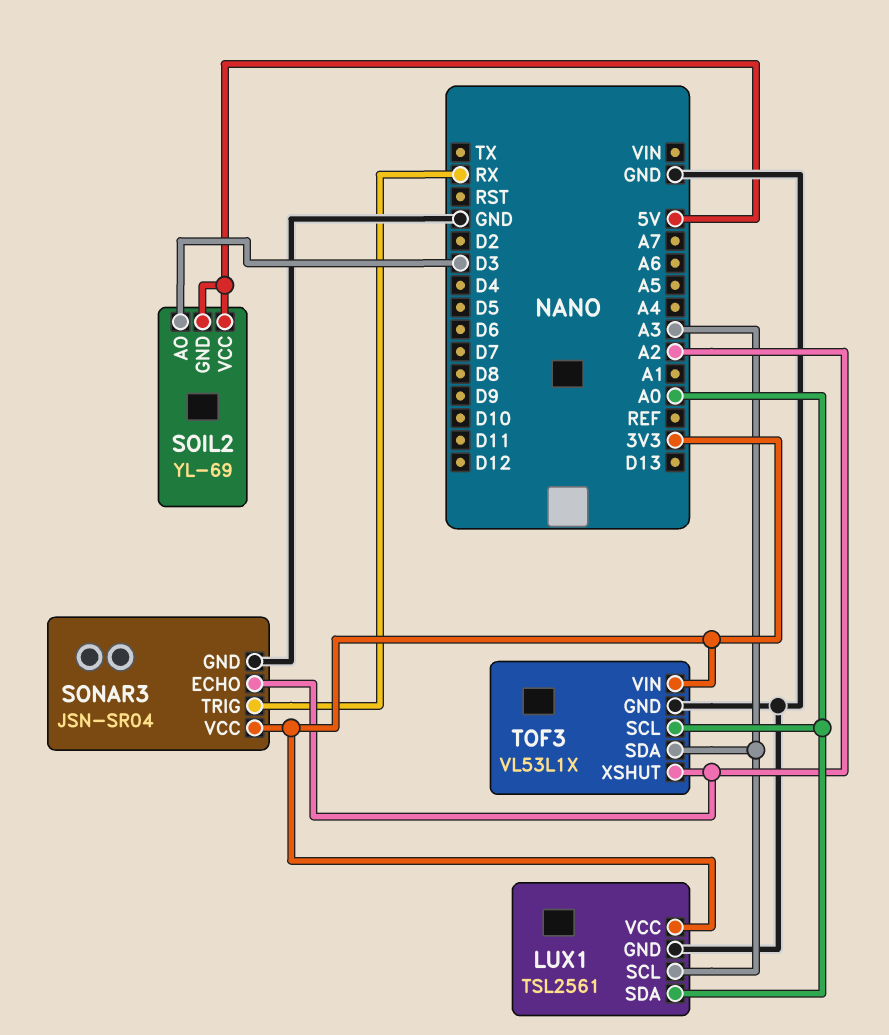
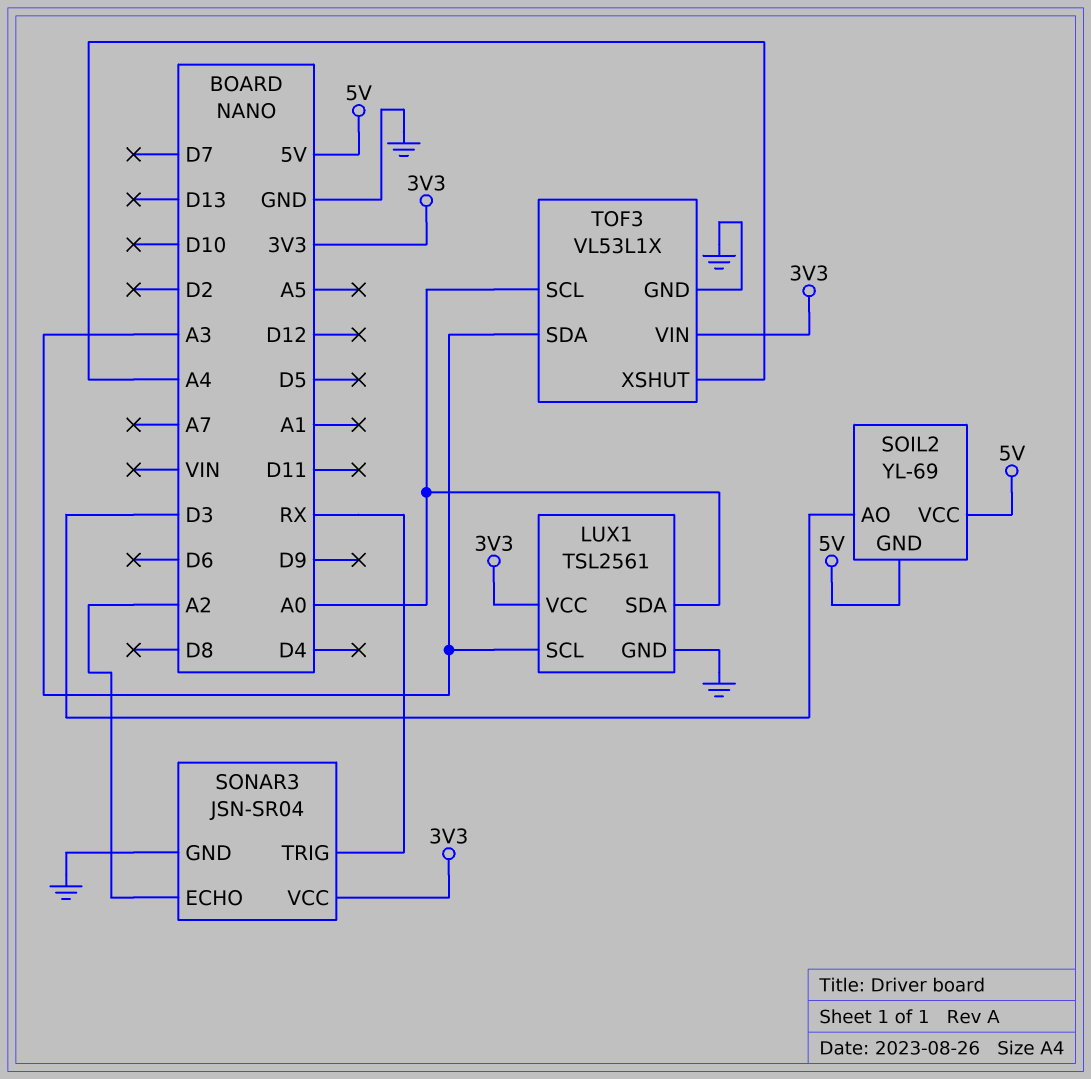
TOF3 pin XSHUT: A2 -> A4

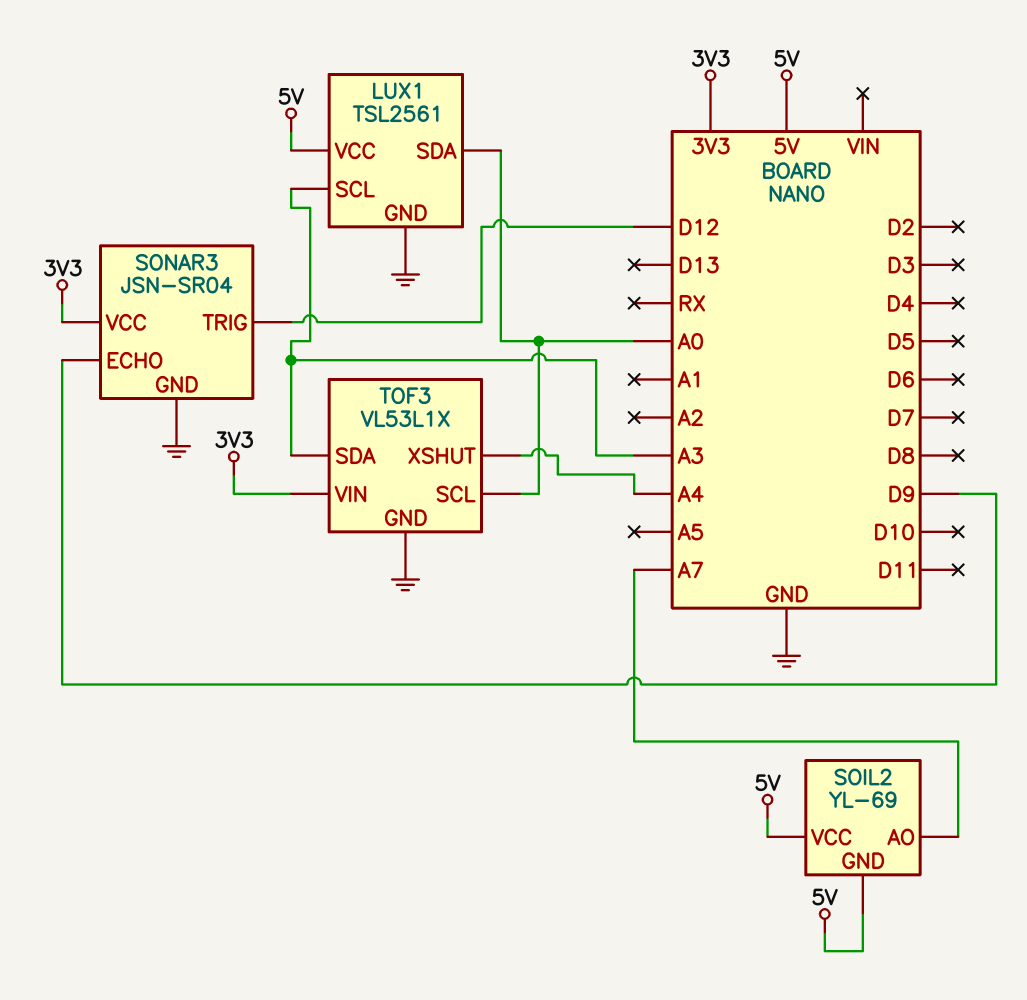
LUX1 pin VCC: 3V3 -> 5V
SOIL2 pin AO: D3 -> A7
SONAR3 pin ECHO: A2 -> D9
SONAR3 pin TRIG: RX -> D12

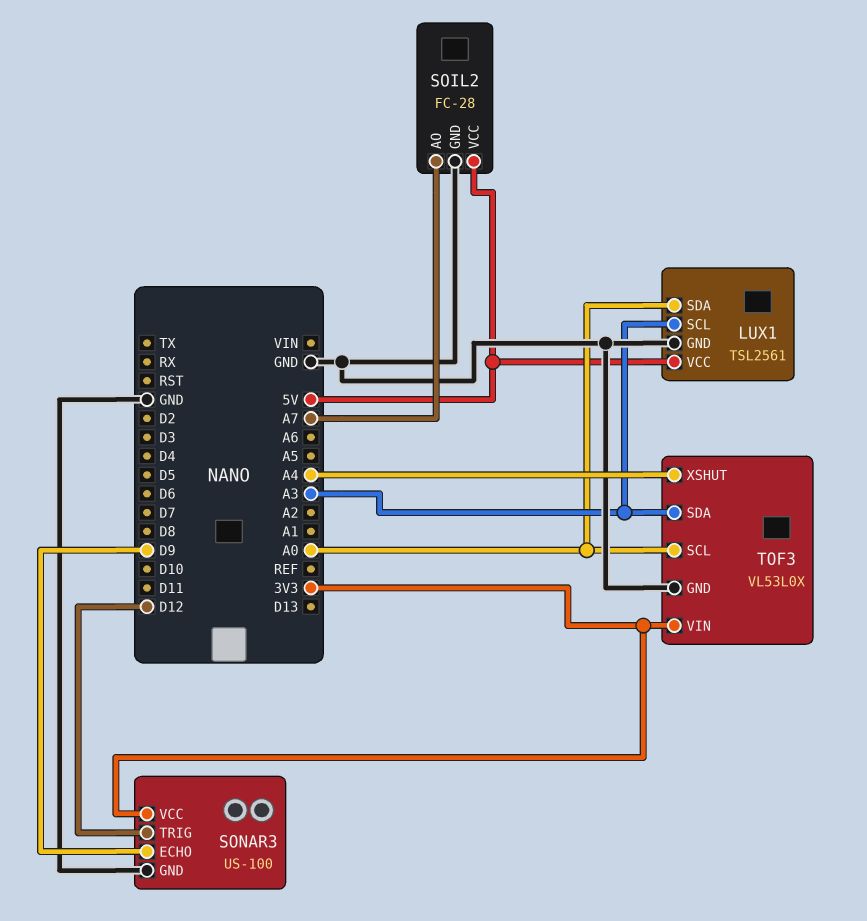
SOIL2: YL-69 -> FC-28
SOIL2 pin GND: 5V -> GND
SONAR3: JSN-SR04 -> US-100
TOF3: VL53L1X -> VL53L0X

